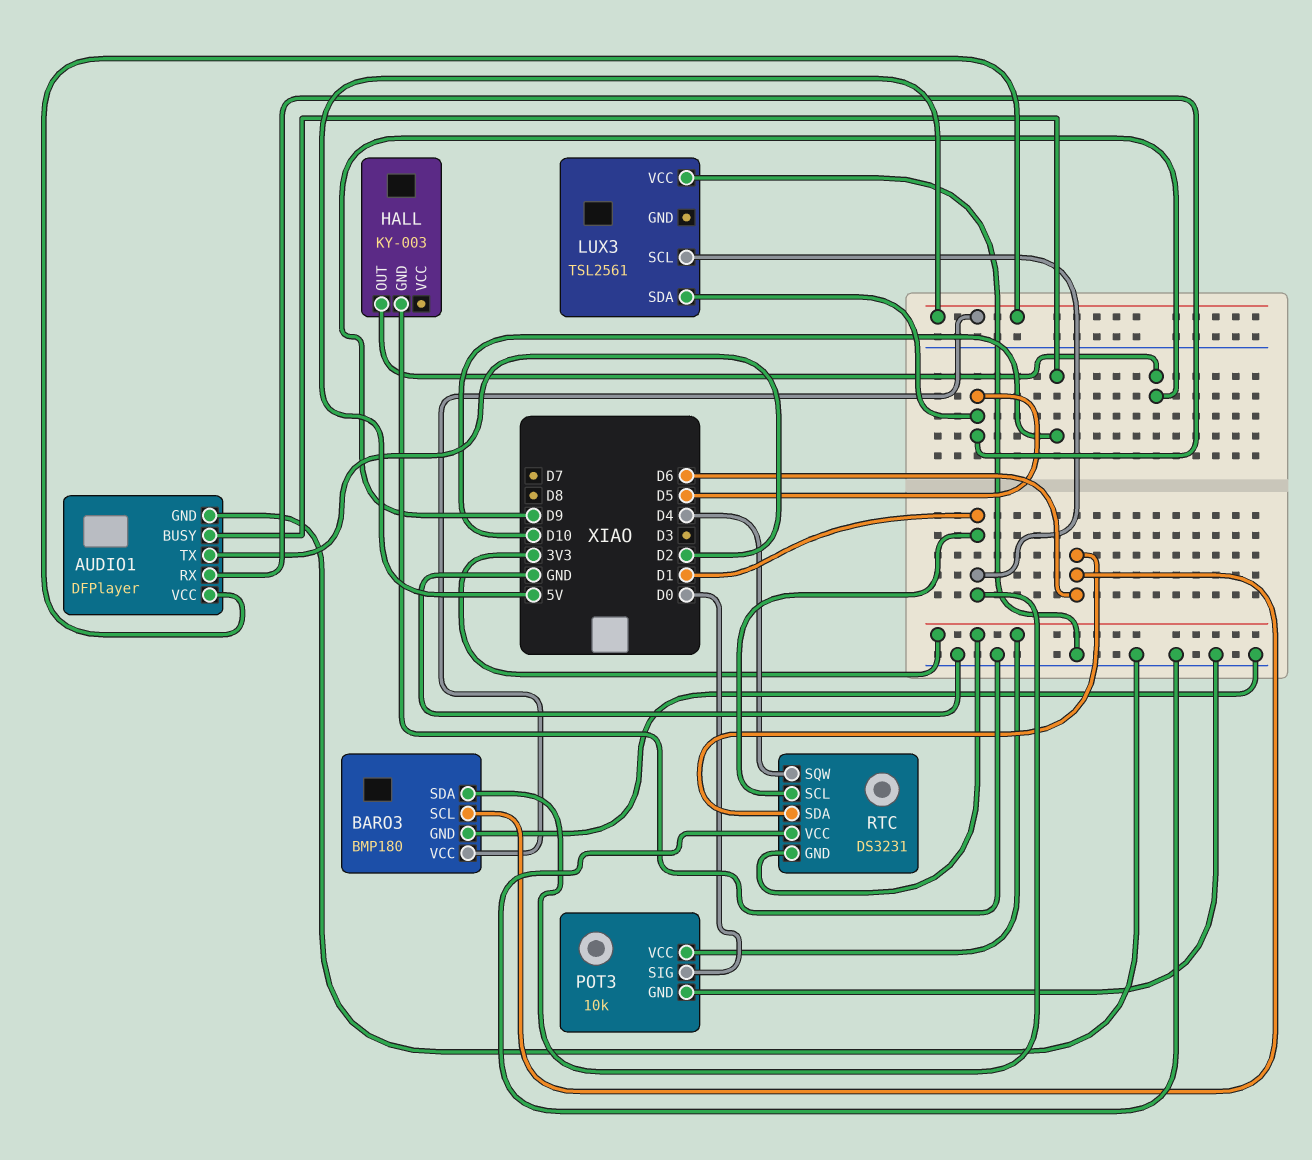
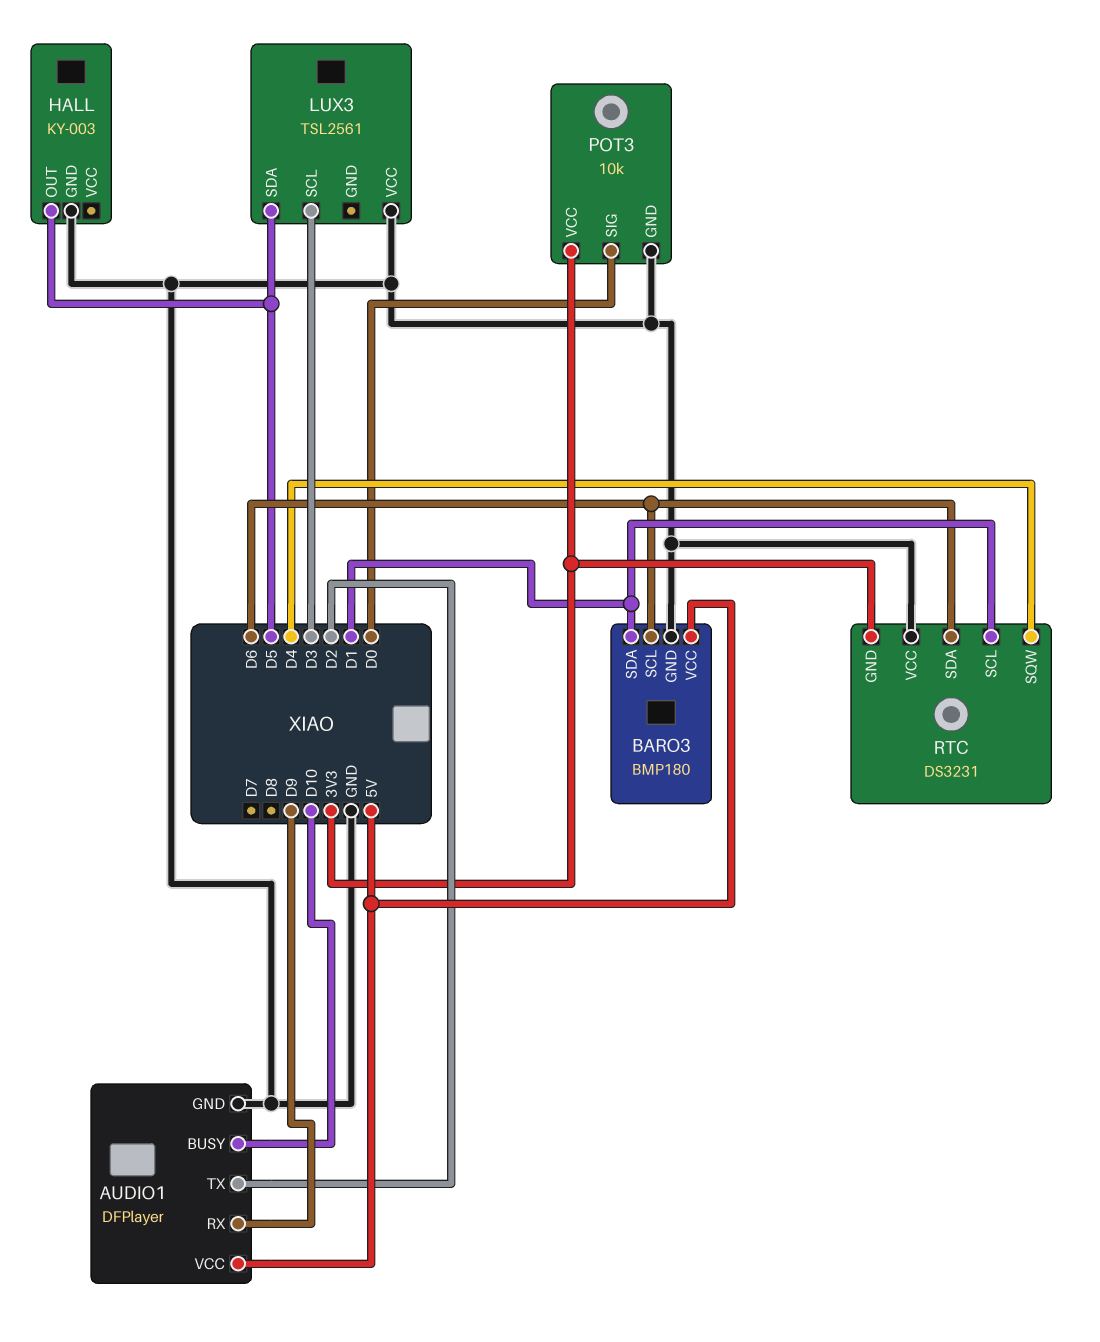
AUDIO1 pin RX: D5 -> D9
HALL pin OUT: D9 -> D5
LUX3 pin SCL: D1 -> D3

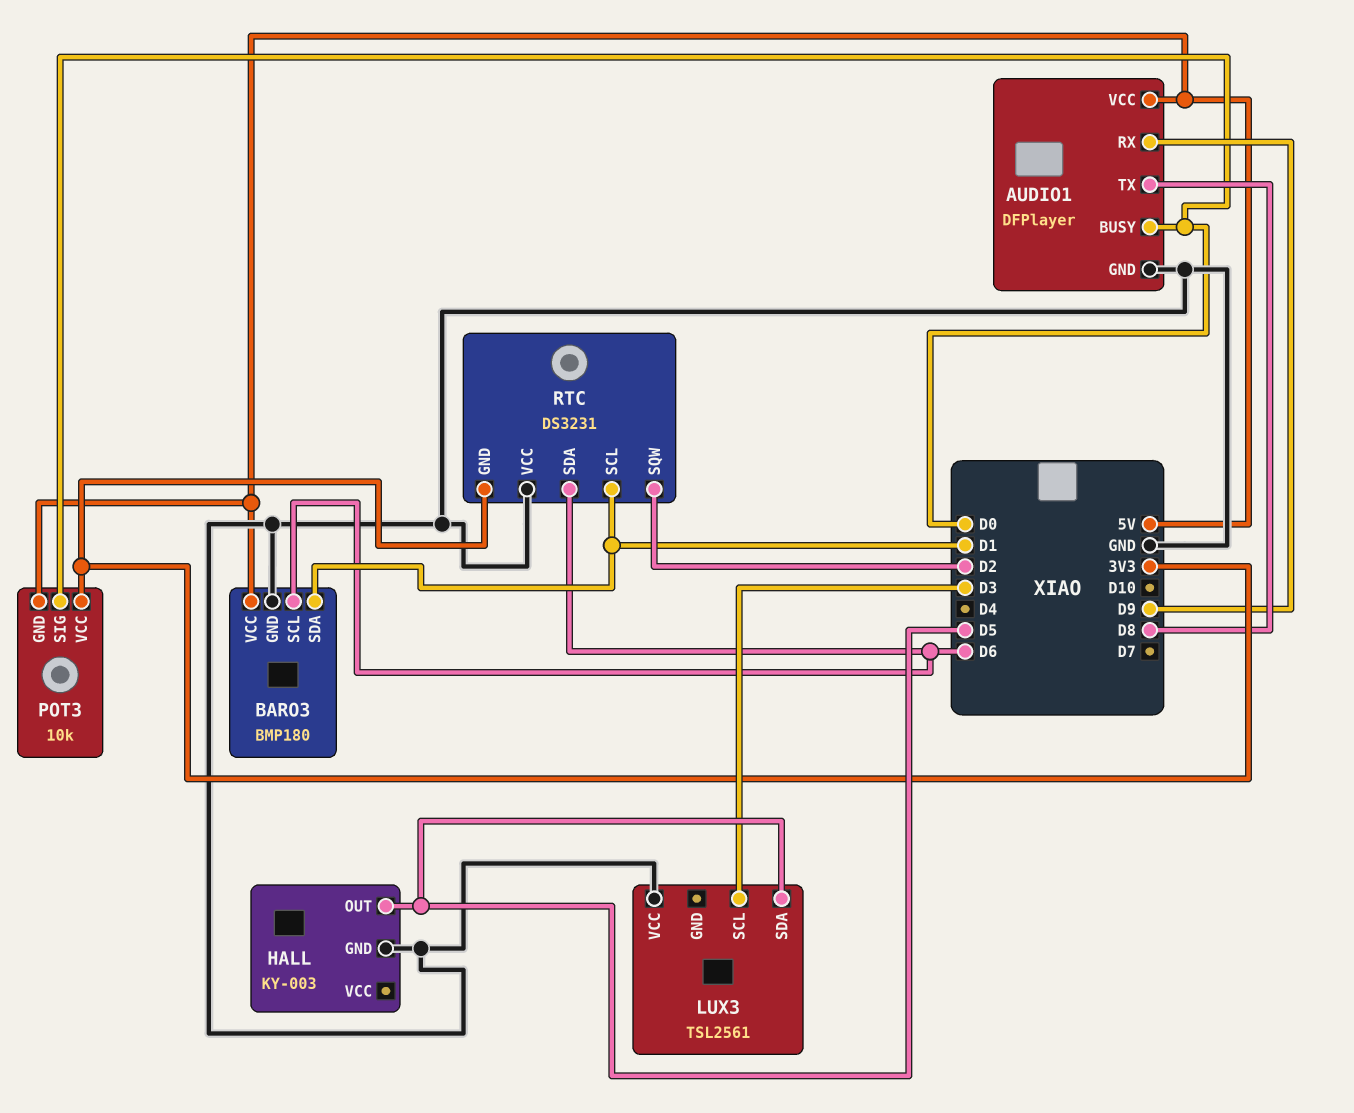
AUDIO1 pin BUSY: D10 -> D0
AUDIO1 pin TX: D2 -> D8
POT3 pin GND: GND -> 5V
RTC pin SQW: D4 -> D2

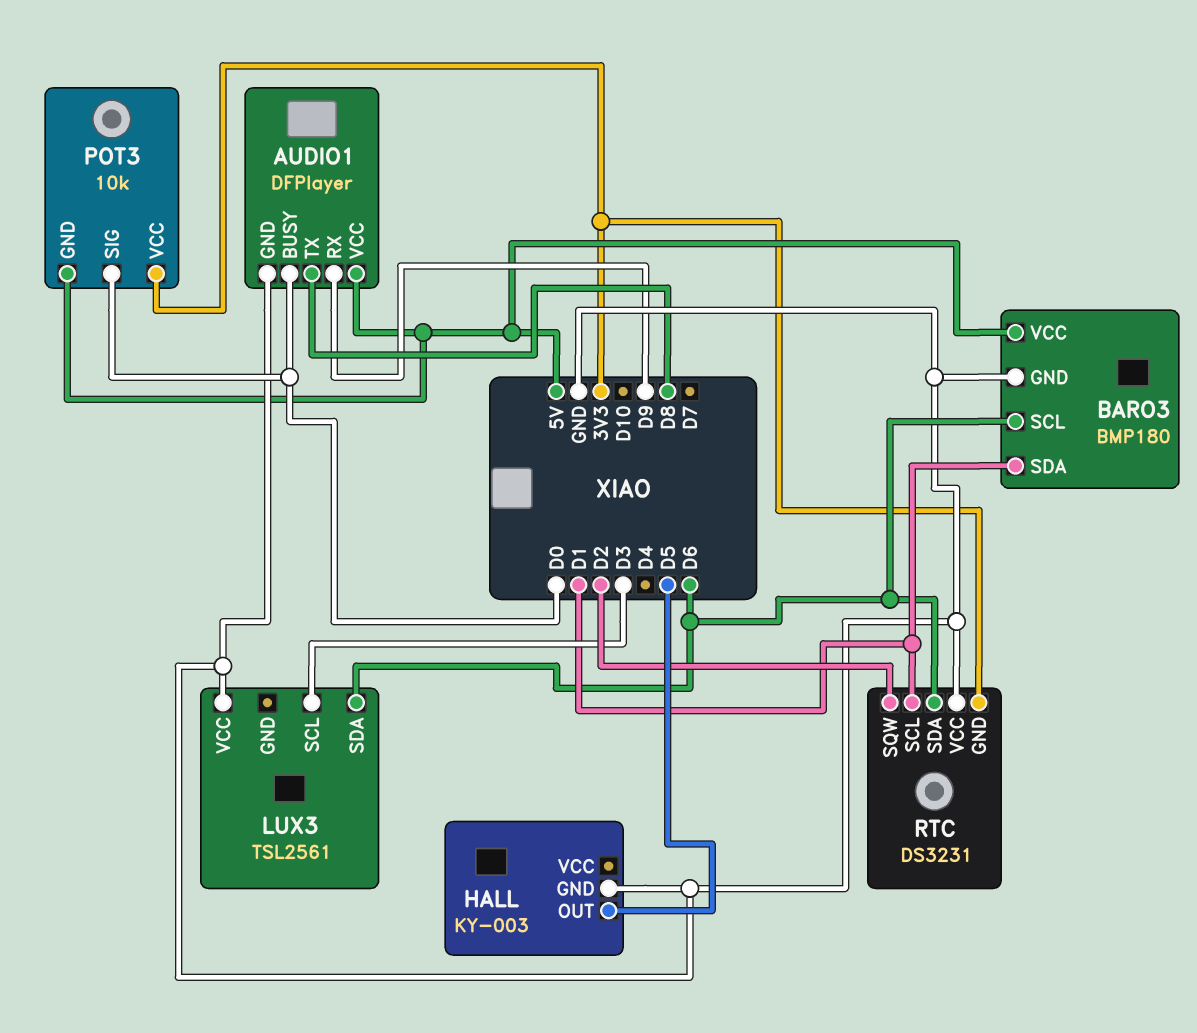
LUX3 pin SDA: D5 -> D6

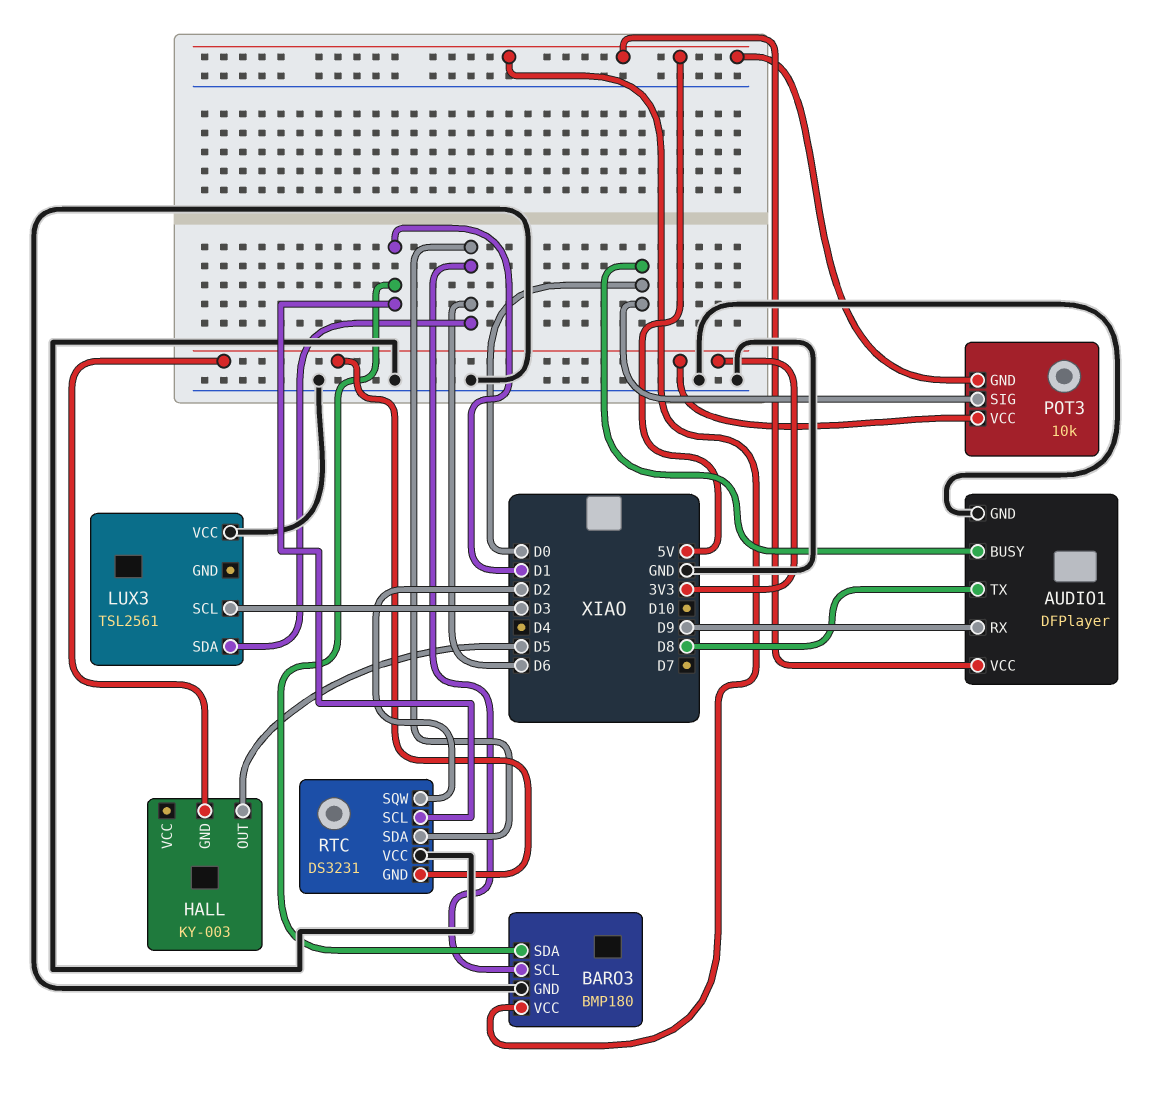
HALL pin GND: GND -> 3V3

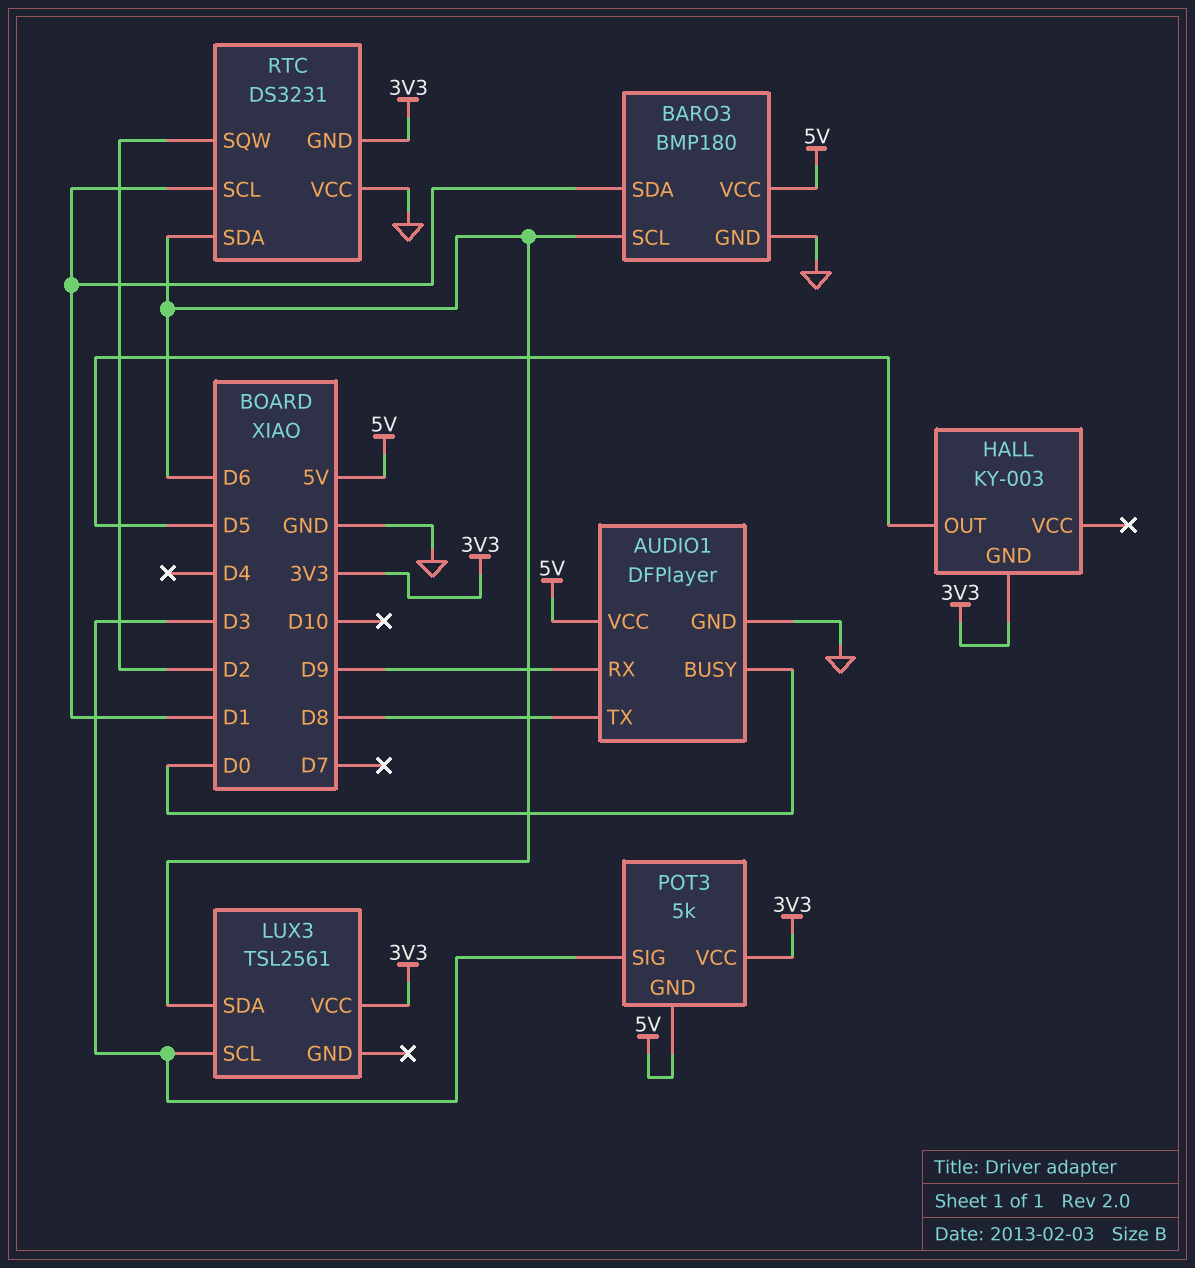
LUX3 pin VCC: GND -> 3V3
POT3: 10k -> 5k
POT3 pin SIG: D0 -> D3

